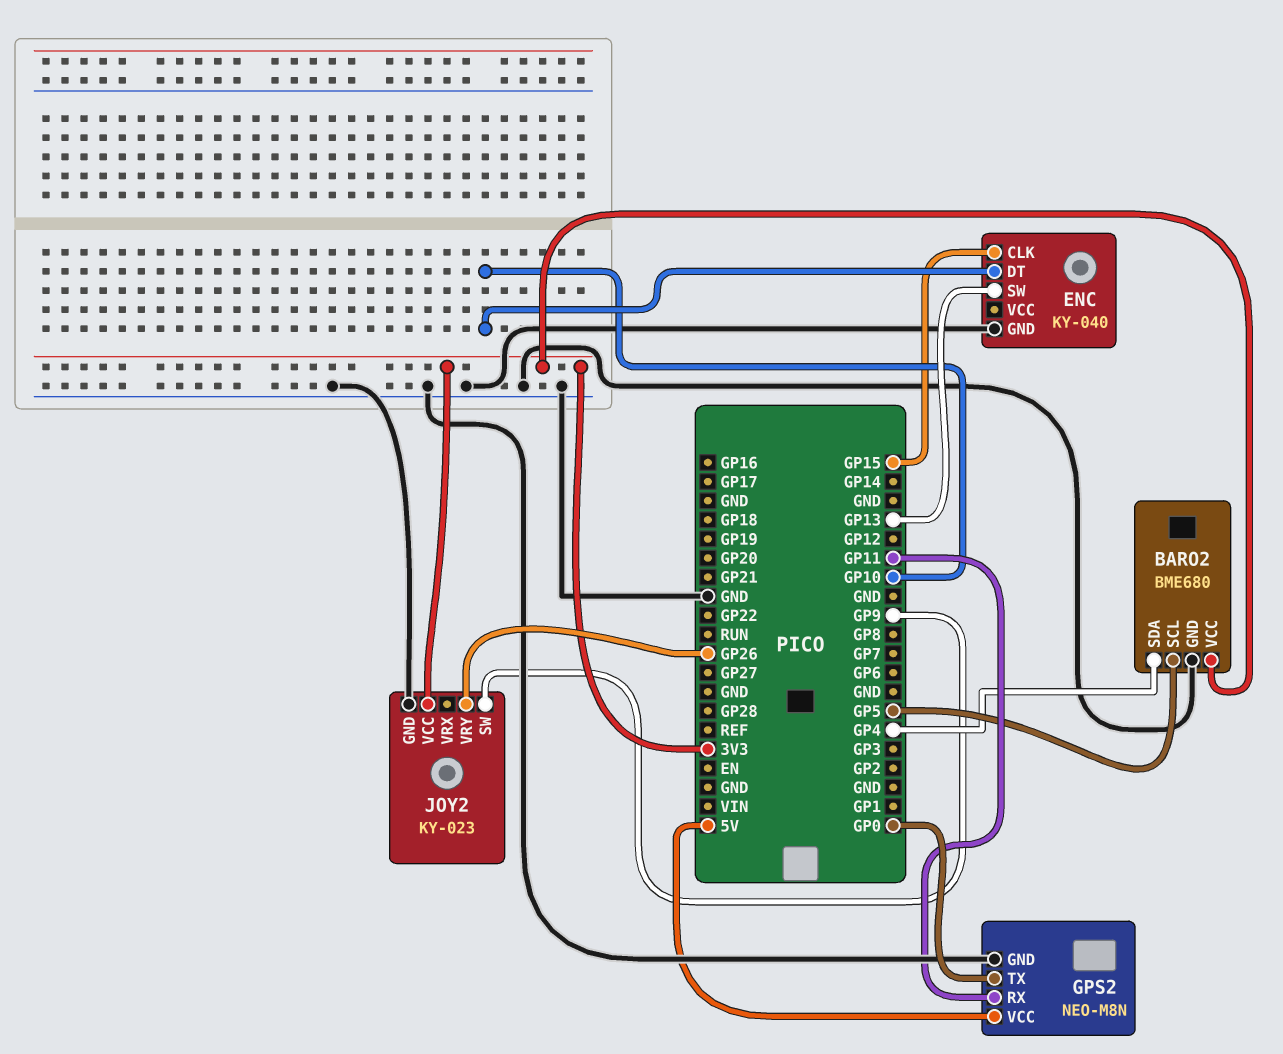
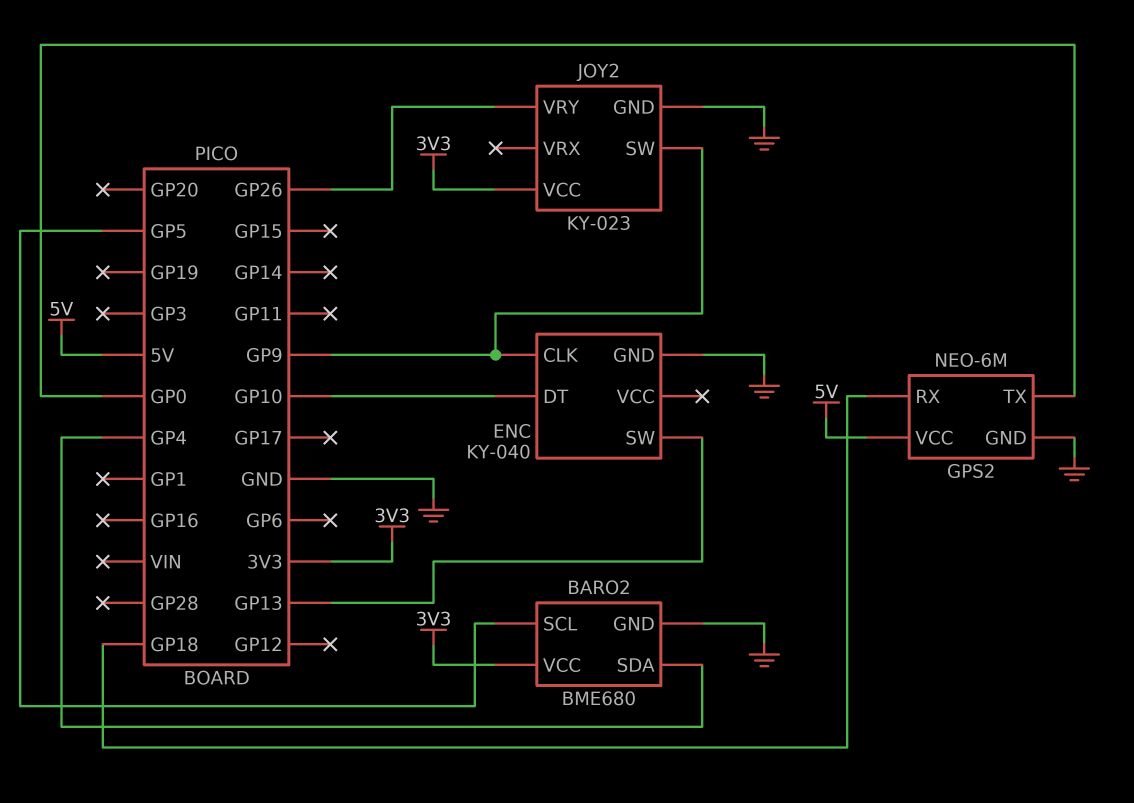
ENC pin CLK: GP15 -> GP9
GPS2: NEO-M8N -> NEO-6M
GPS2 pin RX: GP11 -> GP18

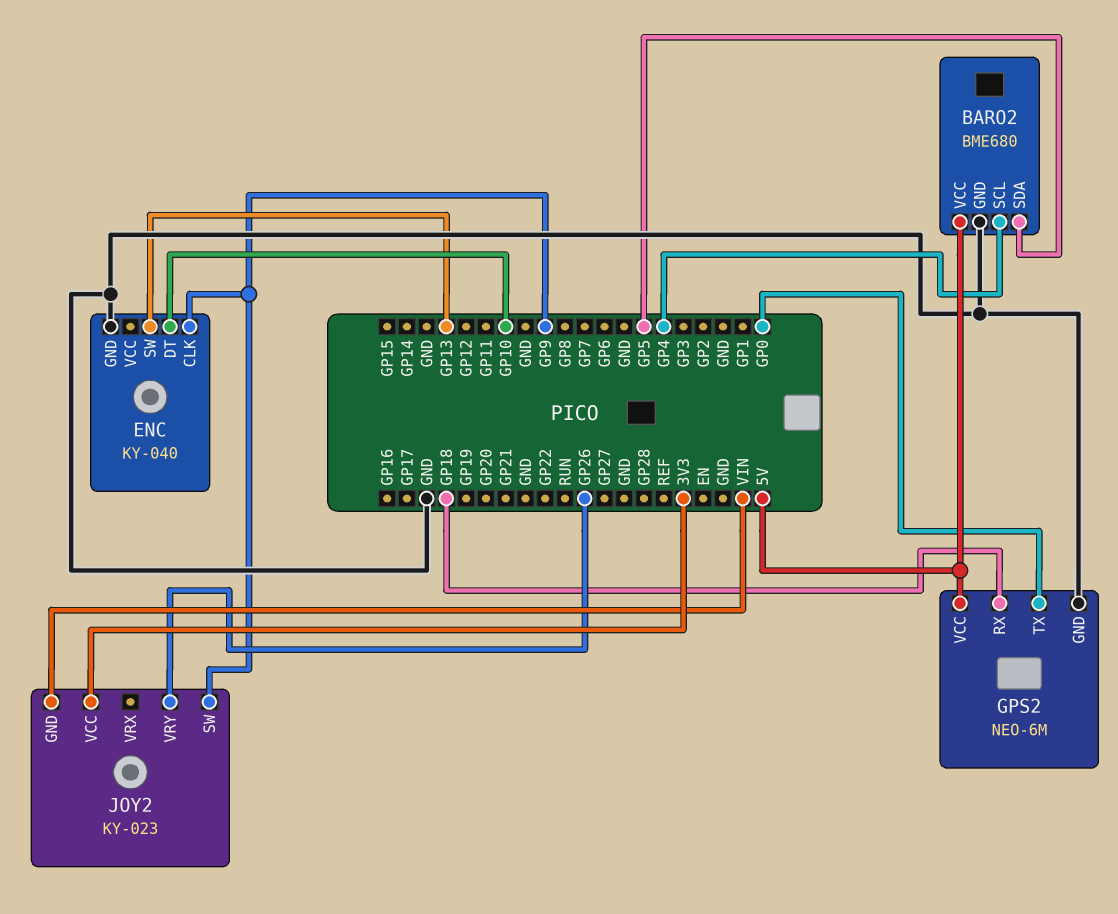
BARO2 pin SCL: GP5 -> GP4
BARO2 pin SDA: GP4 -> GP5
BARO2 pin VCC: 3V3 -> 5V
JOY2 pin GND: GND -> VIN

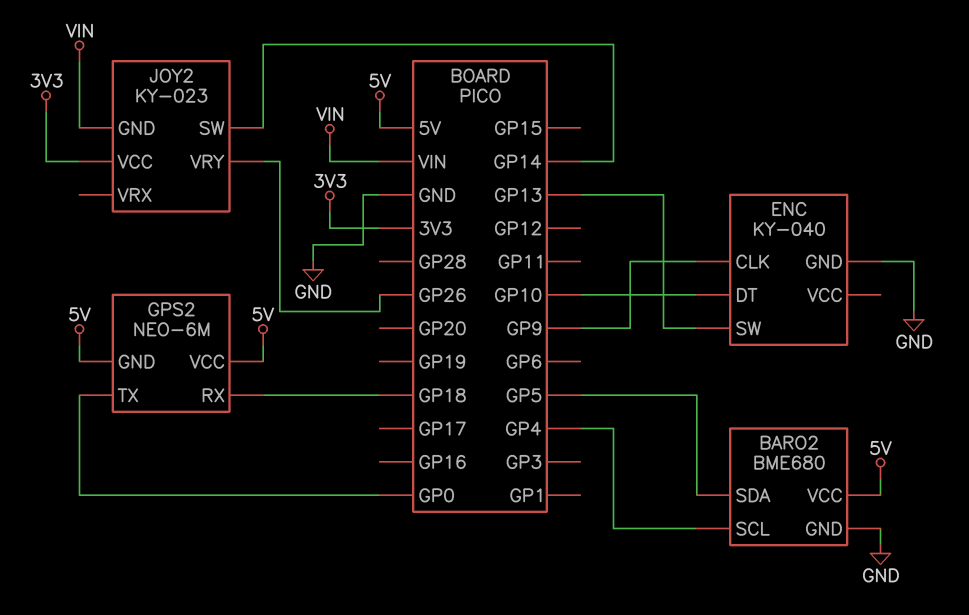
GPS2 pin GND: GND -> 5V
JOY2 pin SW: GP9 -> GP14

